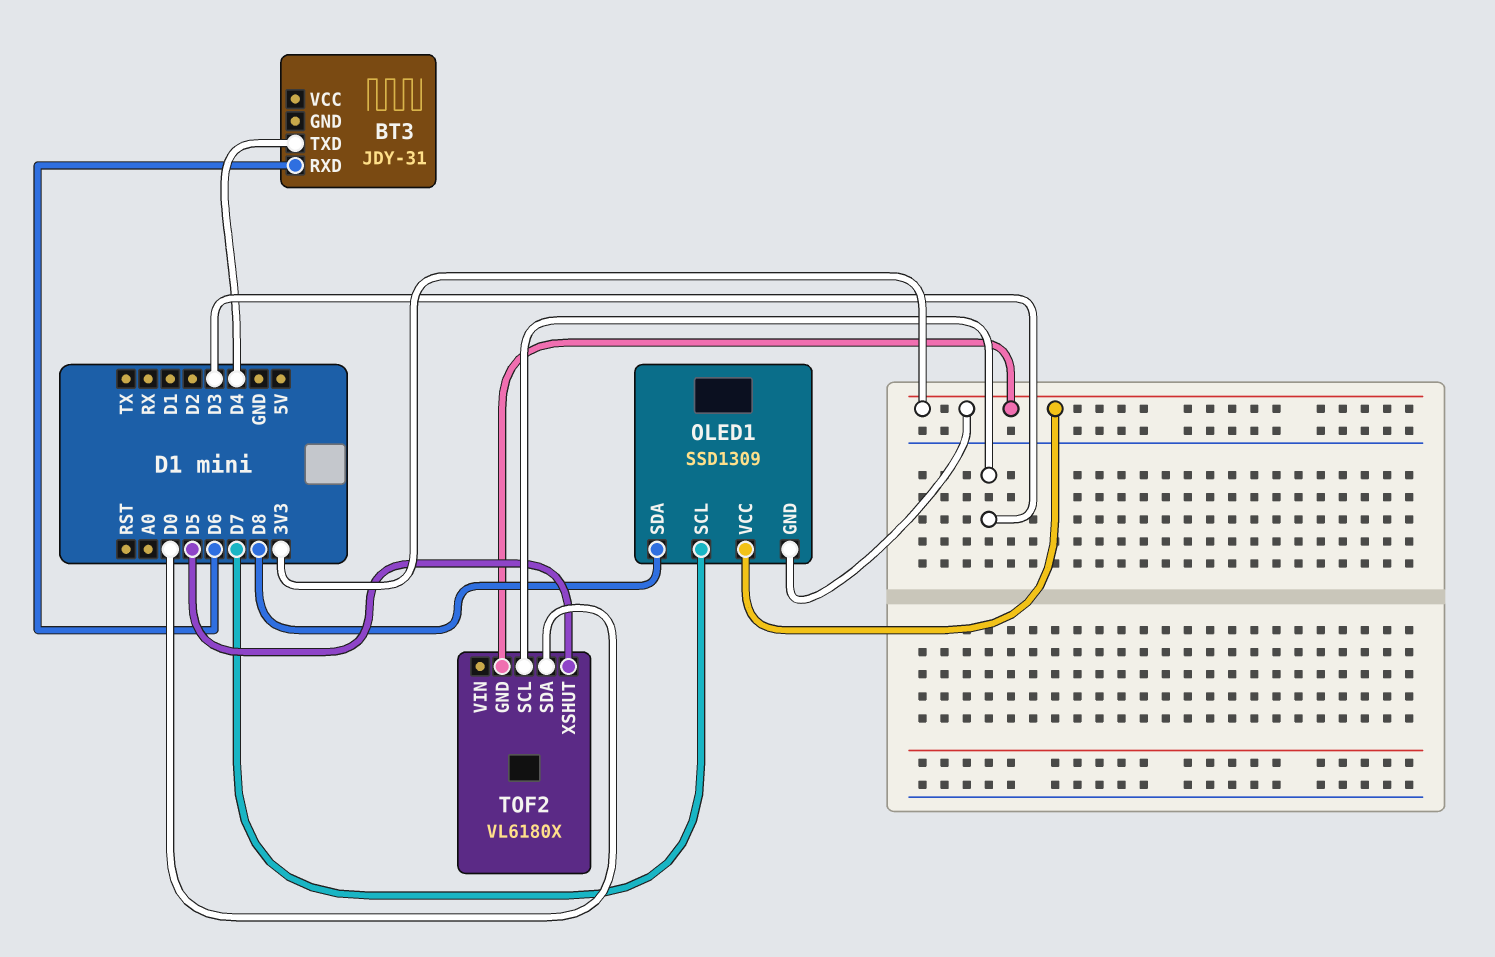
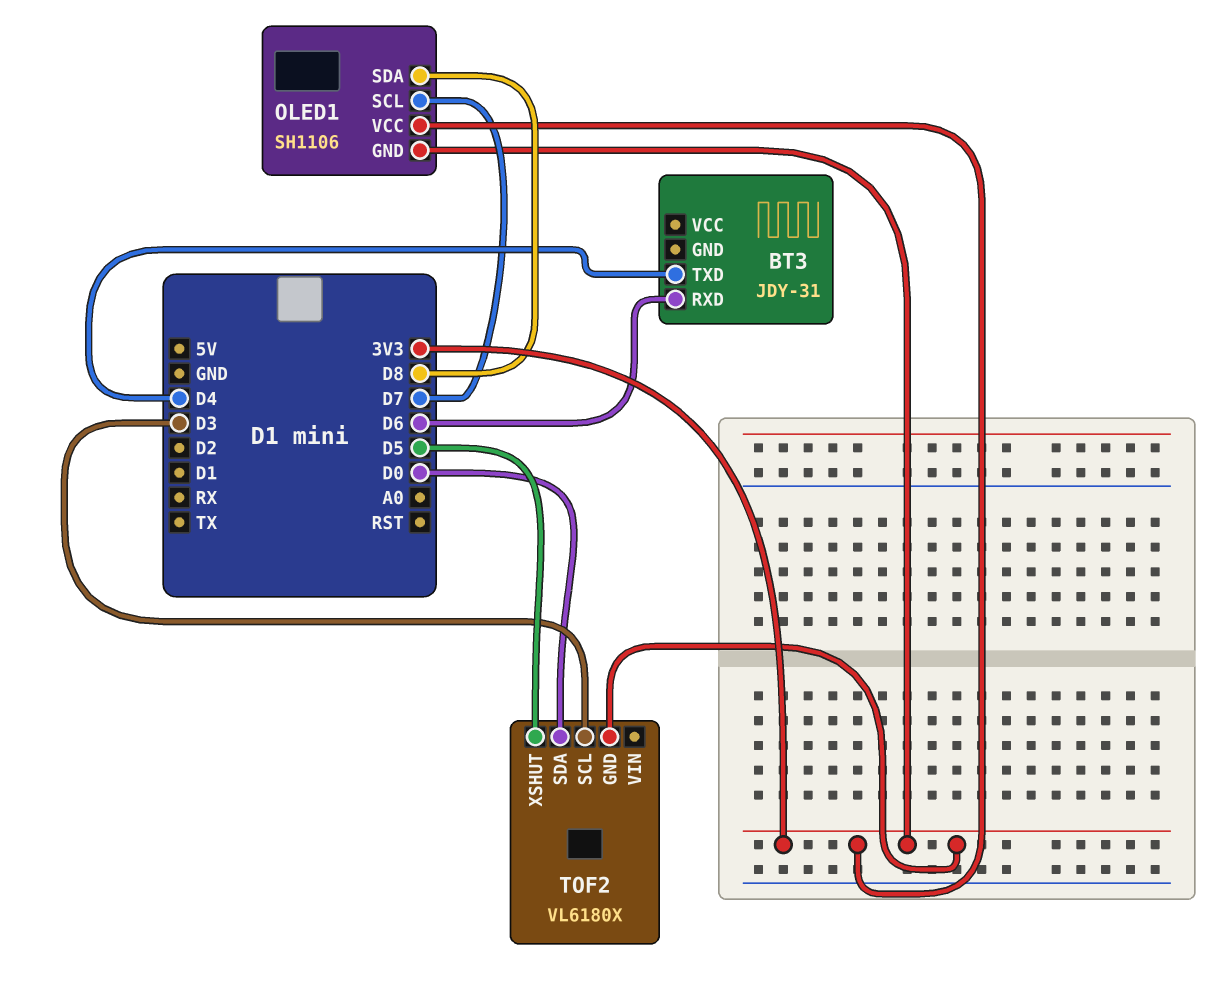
OLED1: SSD1309 -> SH1106

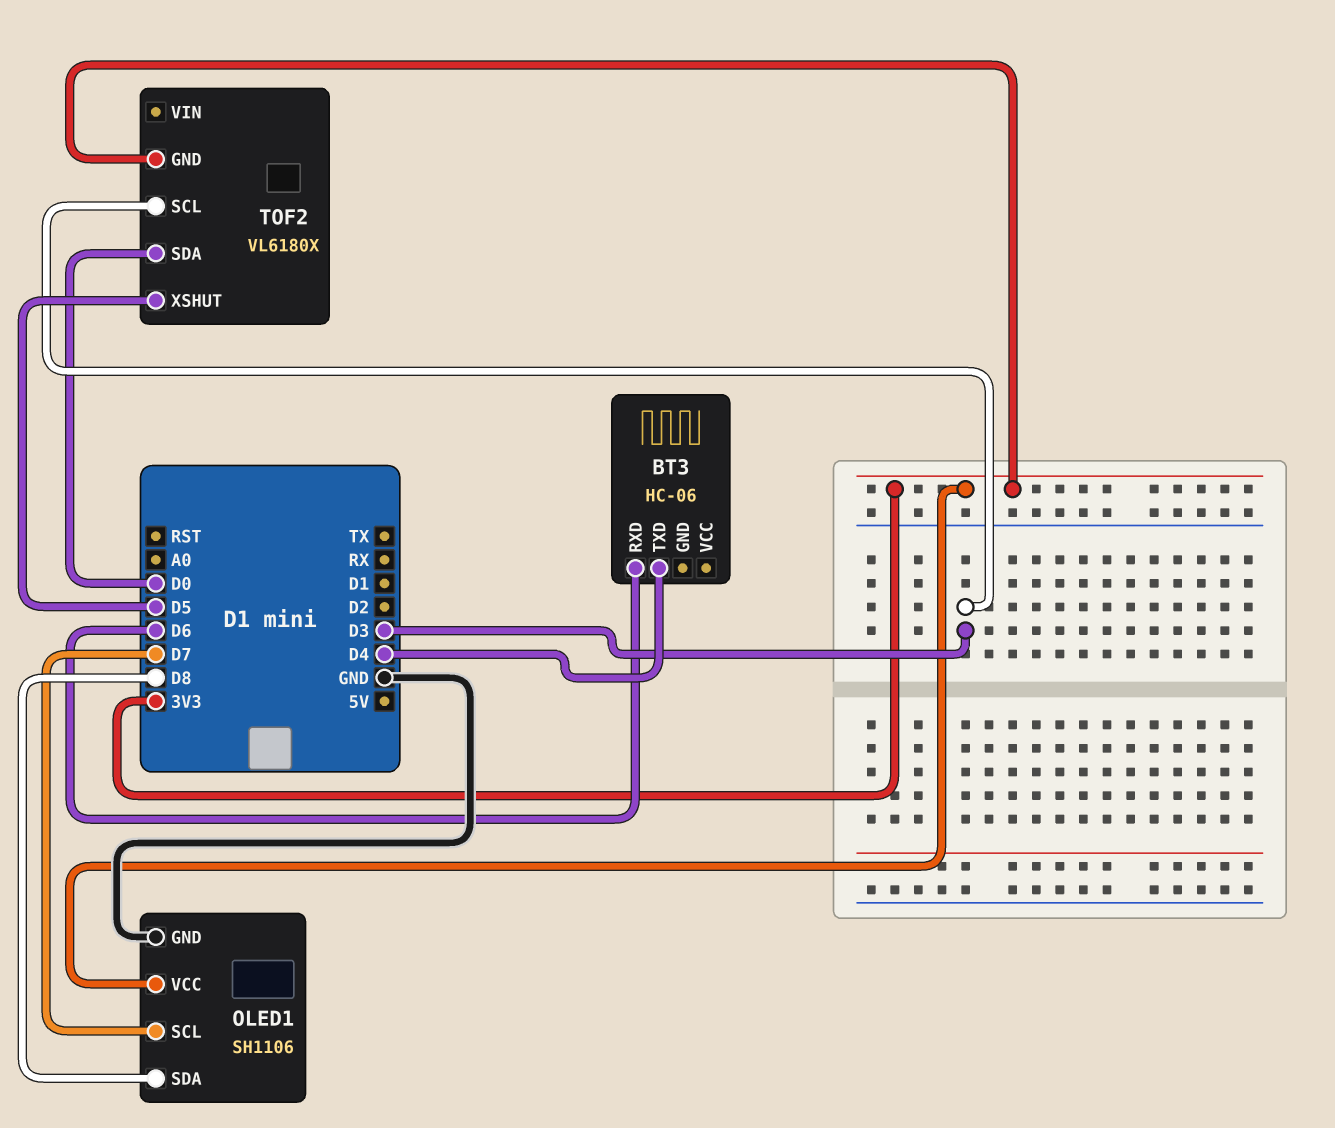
BT3: JDY-31 -> HC-06
OLED1 pin GND: 3V3 -> GND

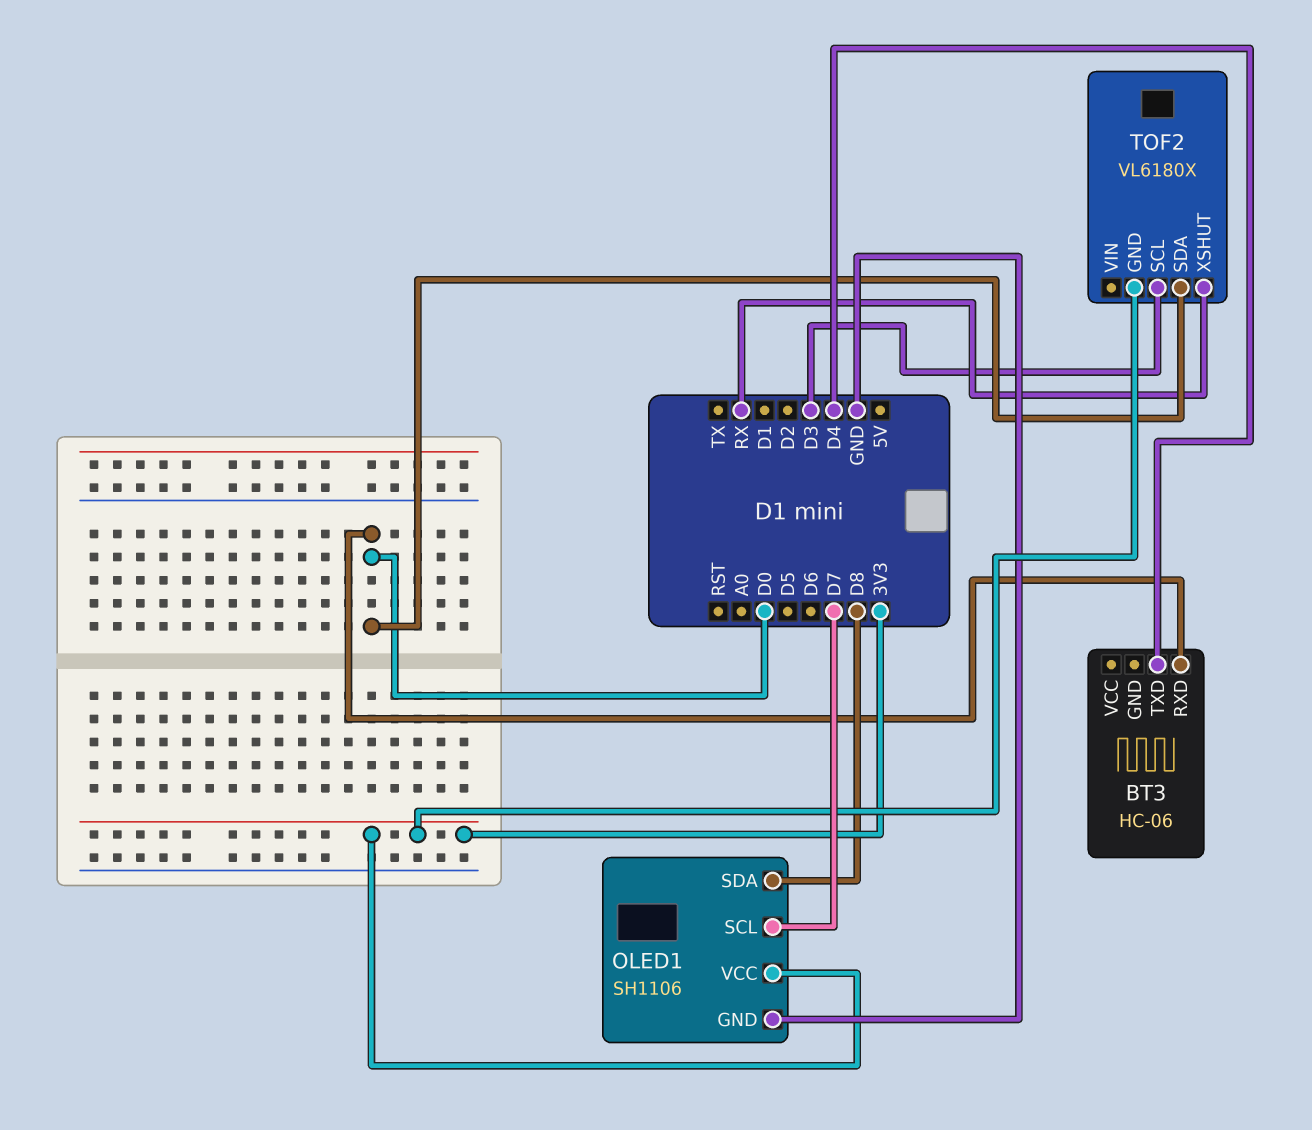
BT3 pin RXD: D6 -> D0
TOF2 pin XSHUT: D5 -> RX

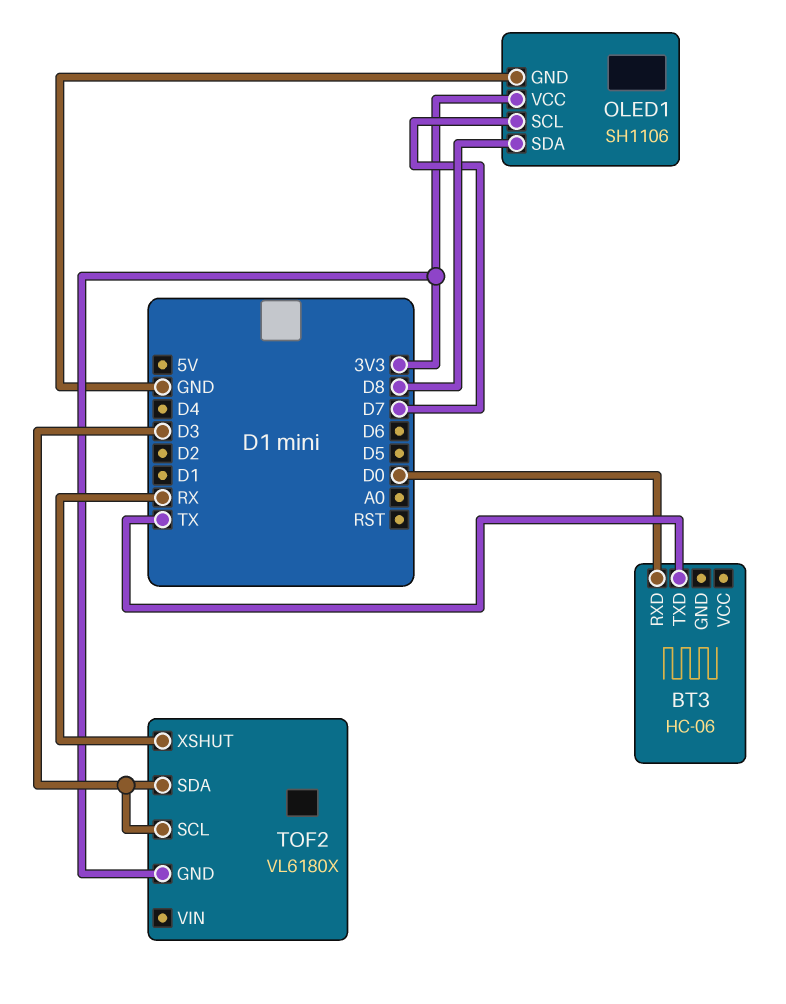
BT3 pin TXD: D4 -> TX
TOF2 pin SDA: D0 -> D3

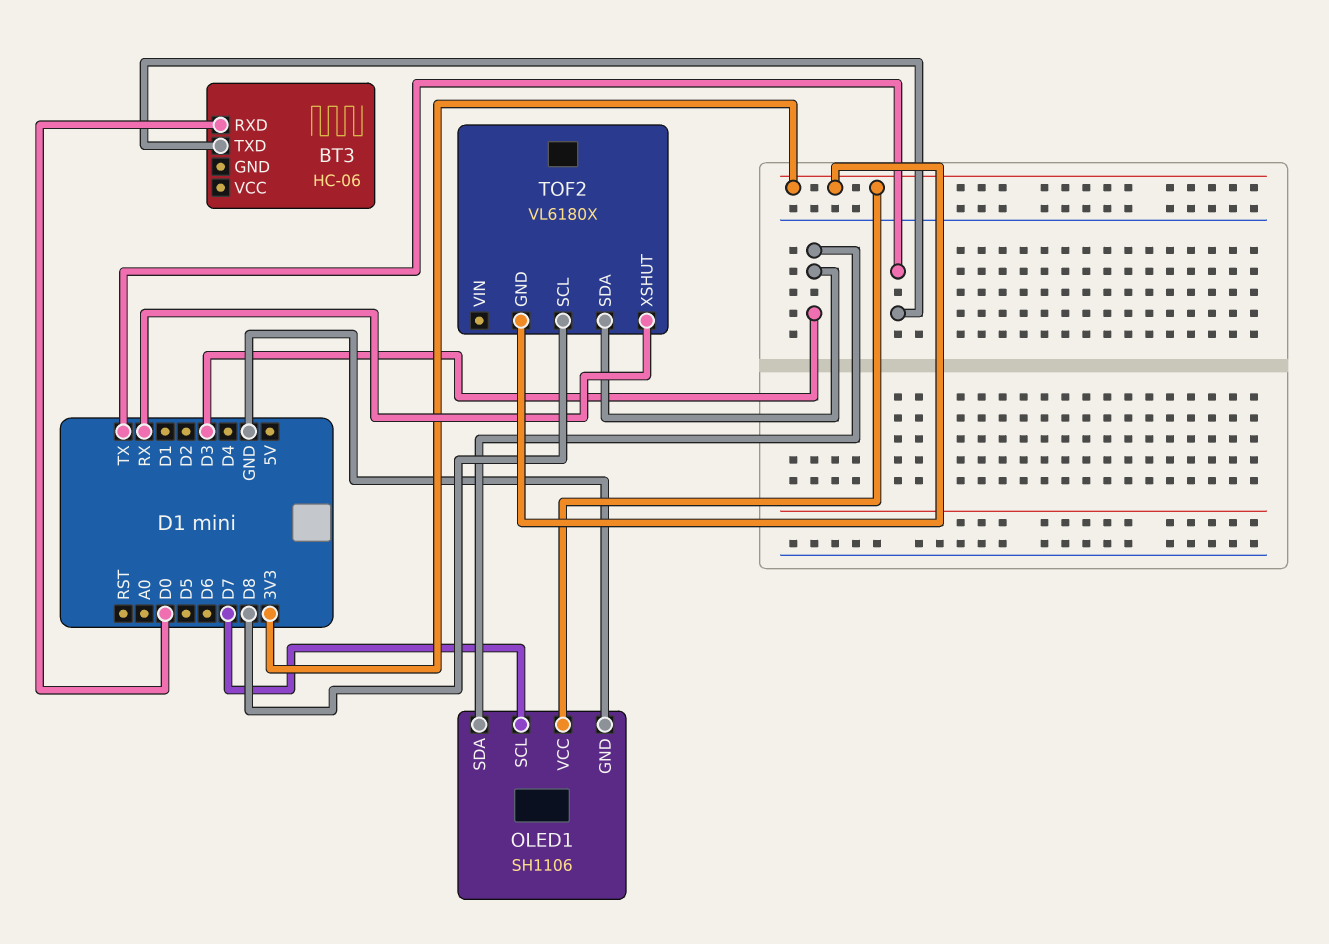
OLED1 pin SDA: D8 -> D3
TOF2 pin SCL: D3 -> D8

